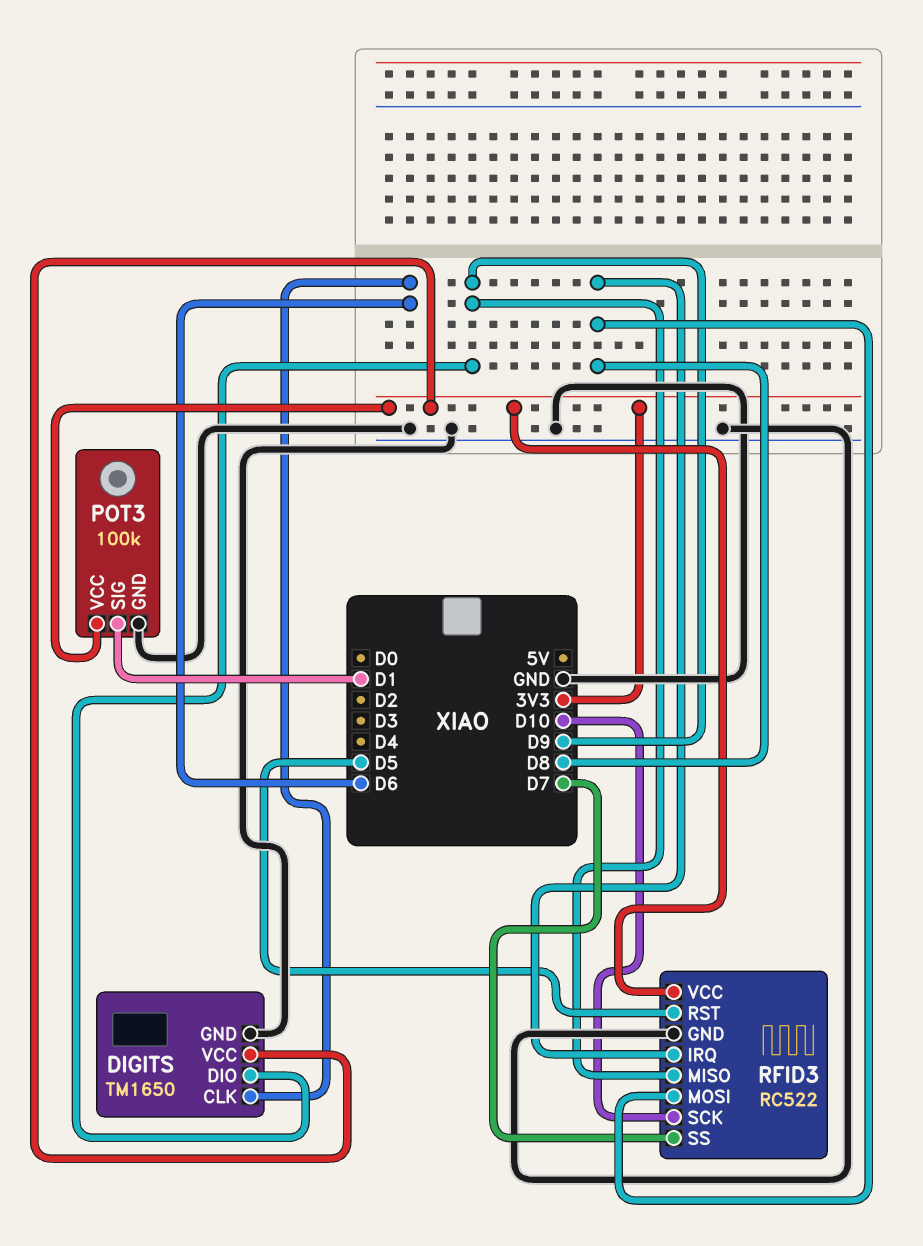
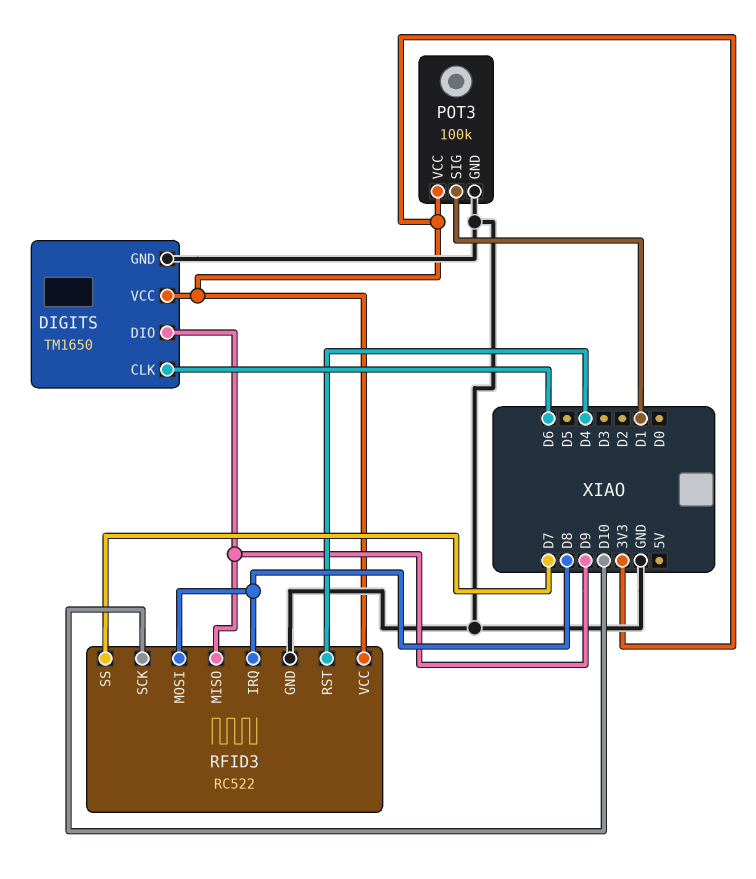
RFID3 pin RST: D5 -> D4

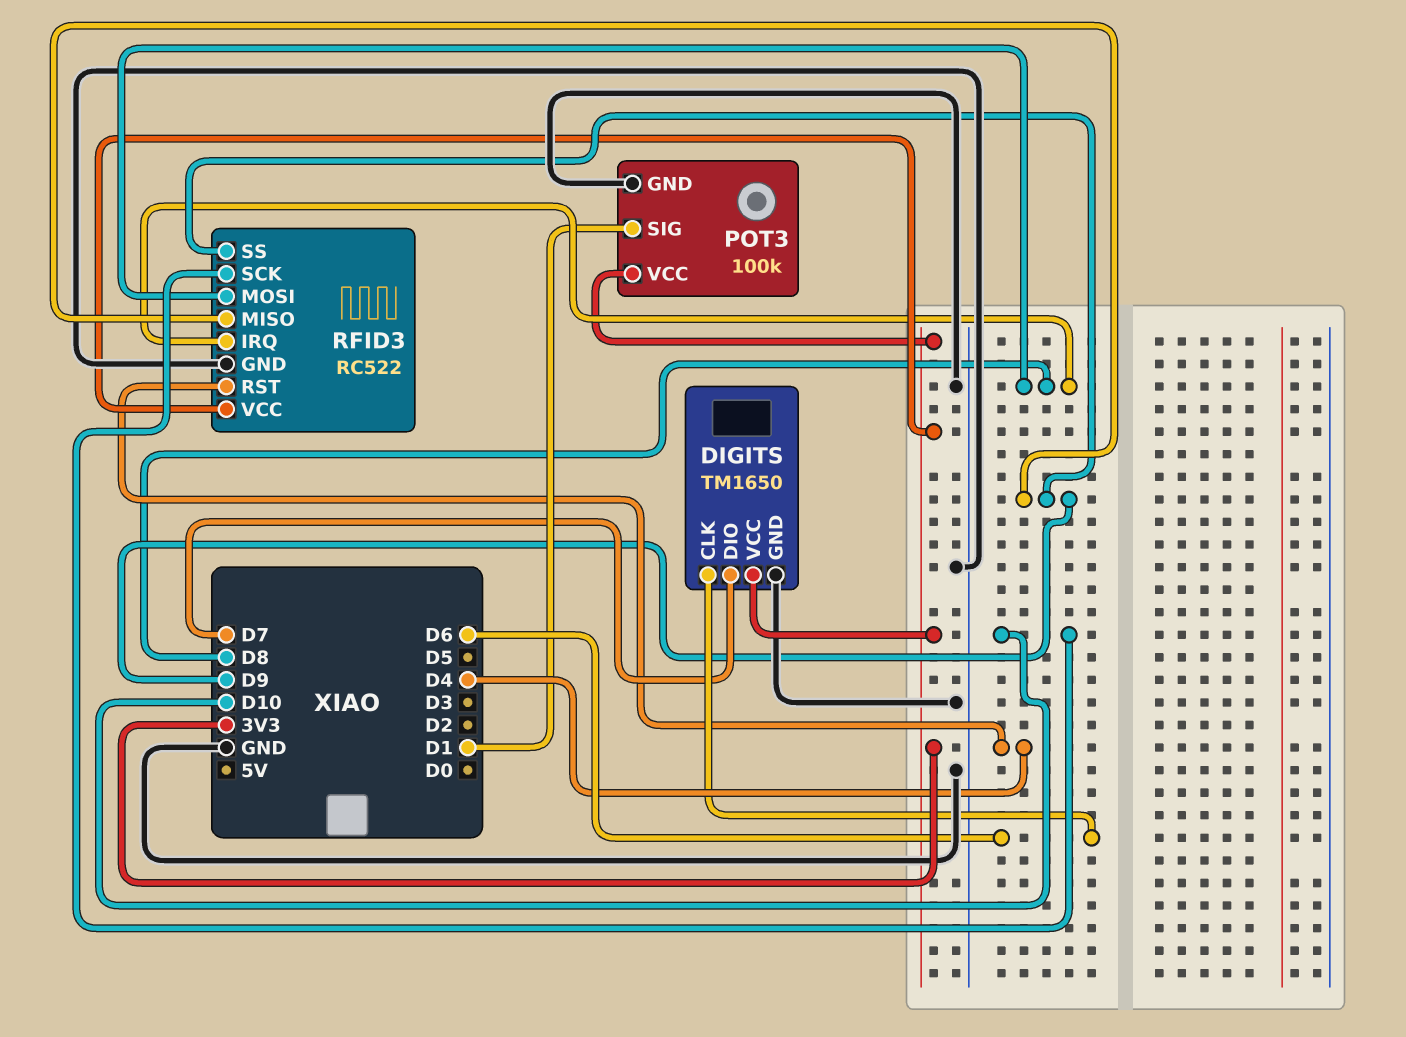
DIGITS pin DIO: D9 -> D7
RFID3 pin SS: D7 -> D9

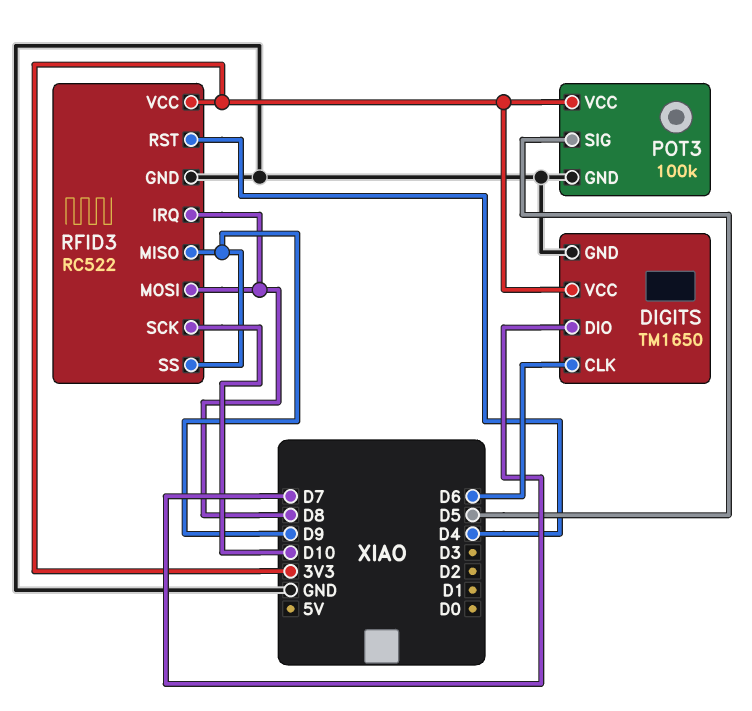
POT3 pin SIG: D1 -> D5

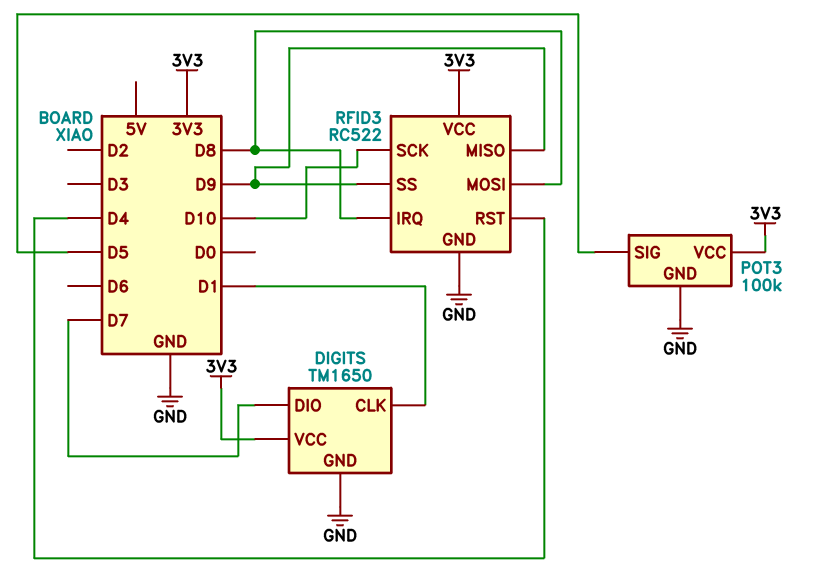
DIGITS pin CLK: D6 -> D1

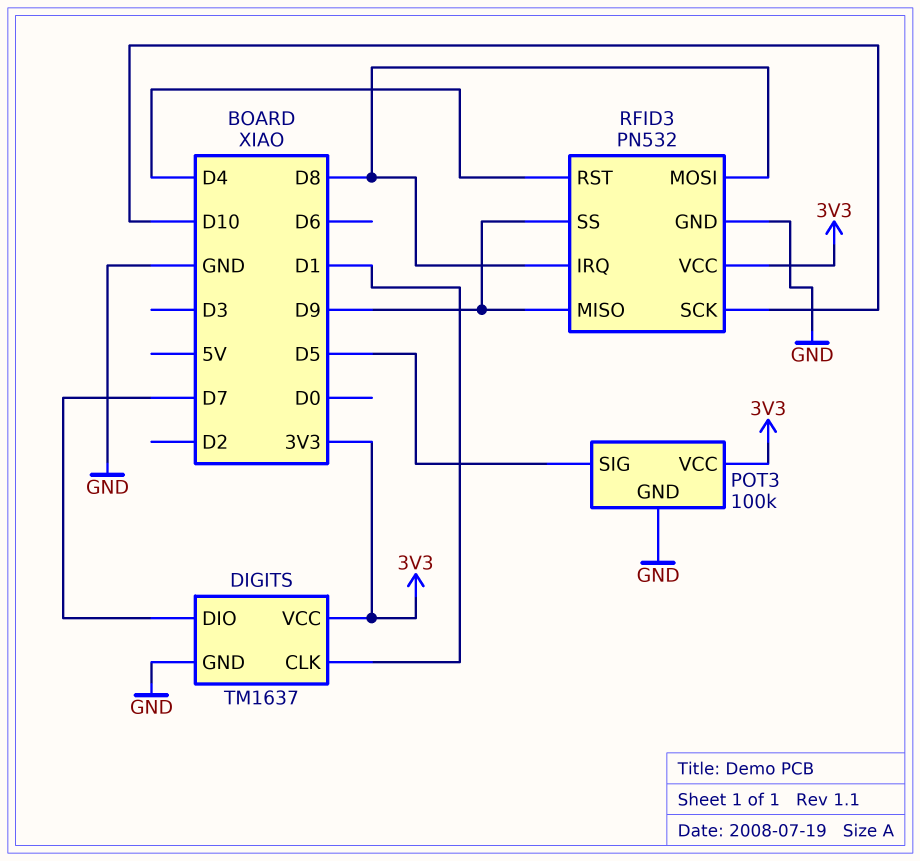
DIGITS: TM1650 -> TM1637
RFID3: RC522 -> PN532

